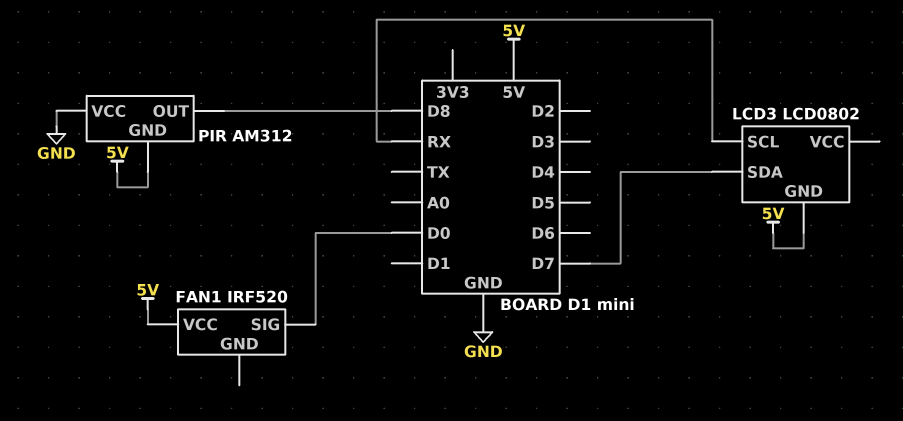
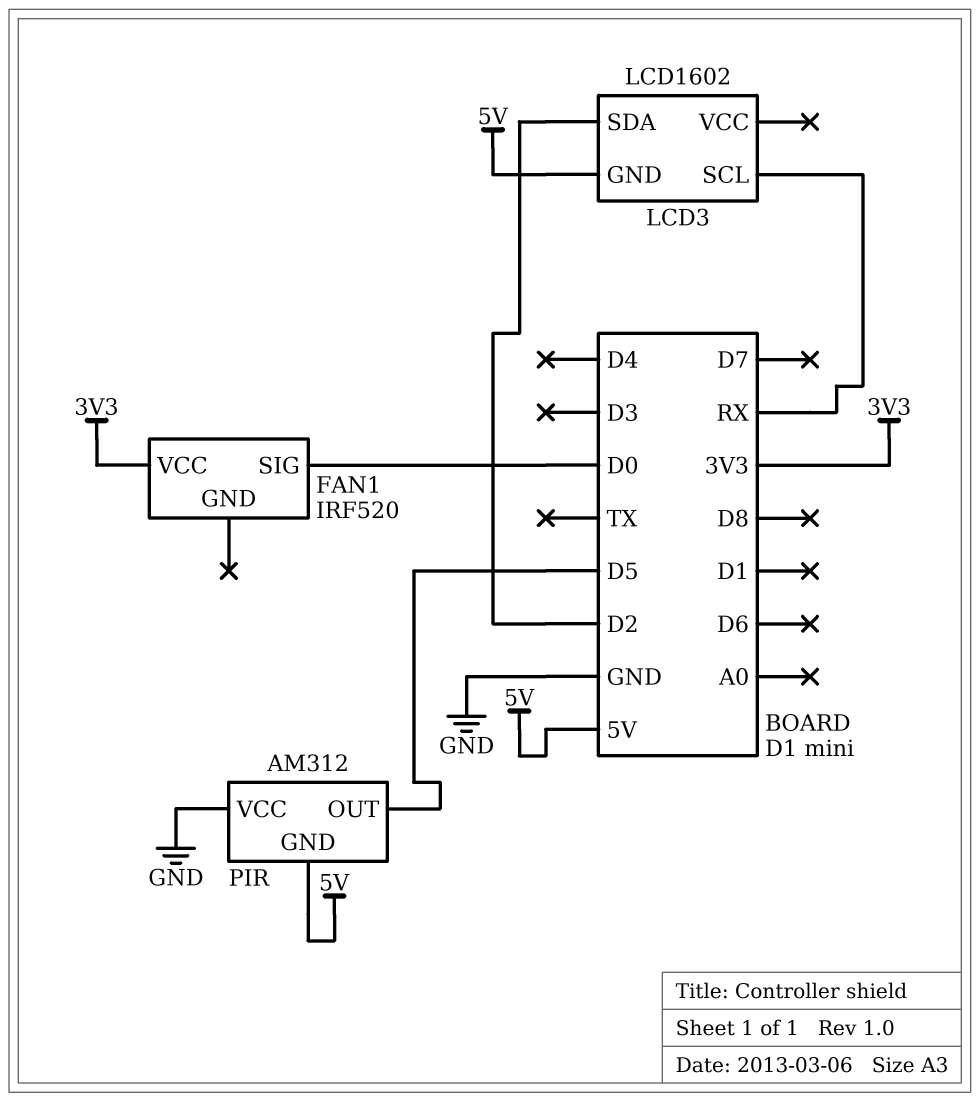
FAN1 pin VCC: 5V -> 3V3
LCD3: LCD0802 -> LCD1602
LCD3 pin SDA: D7 -> D2
PIR pin OUT: D8 -> D5

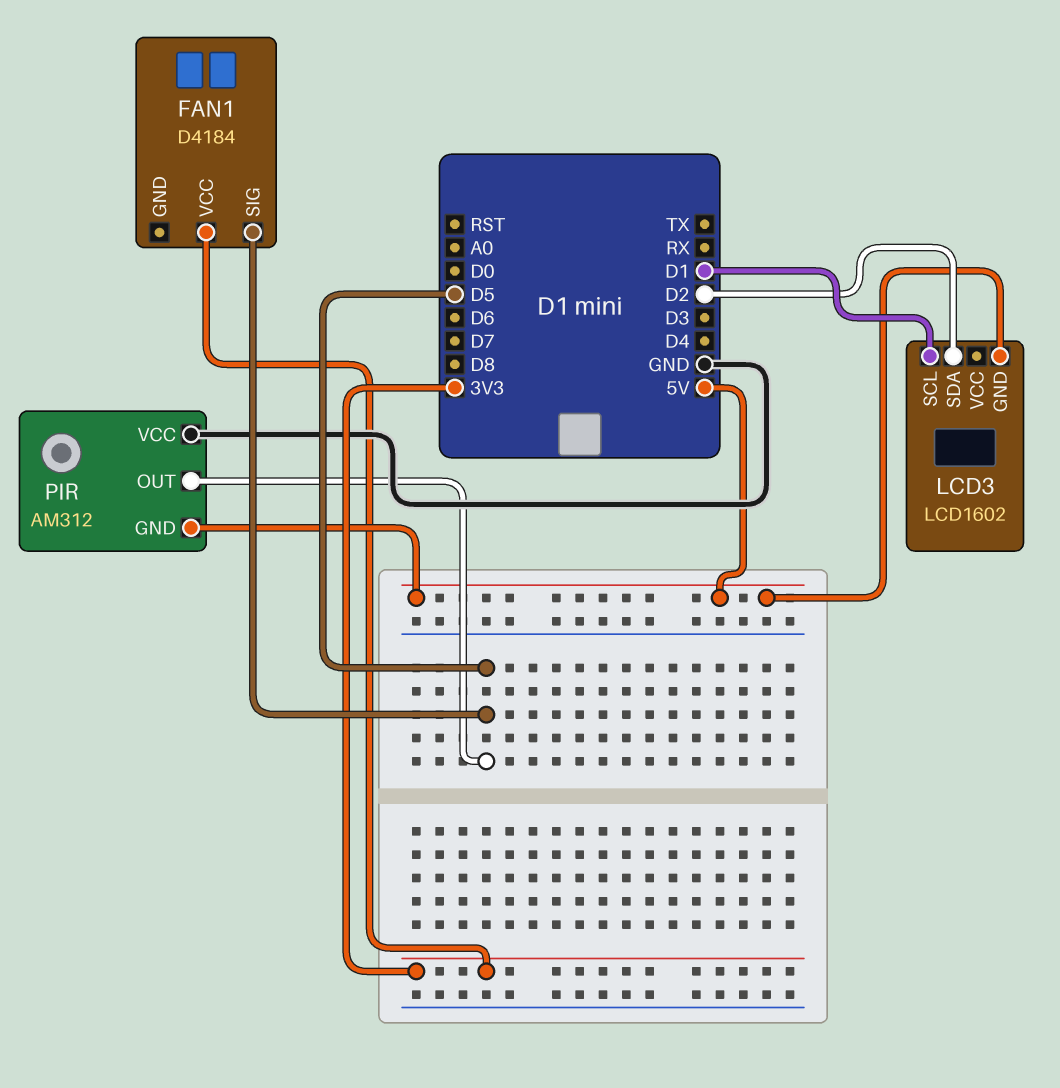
FAN1: IRF520 -> D4184
FAN1 pin SIG: D0 -> D5
LCD3 pin SCL: RX -> D1

